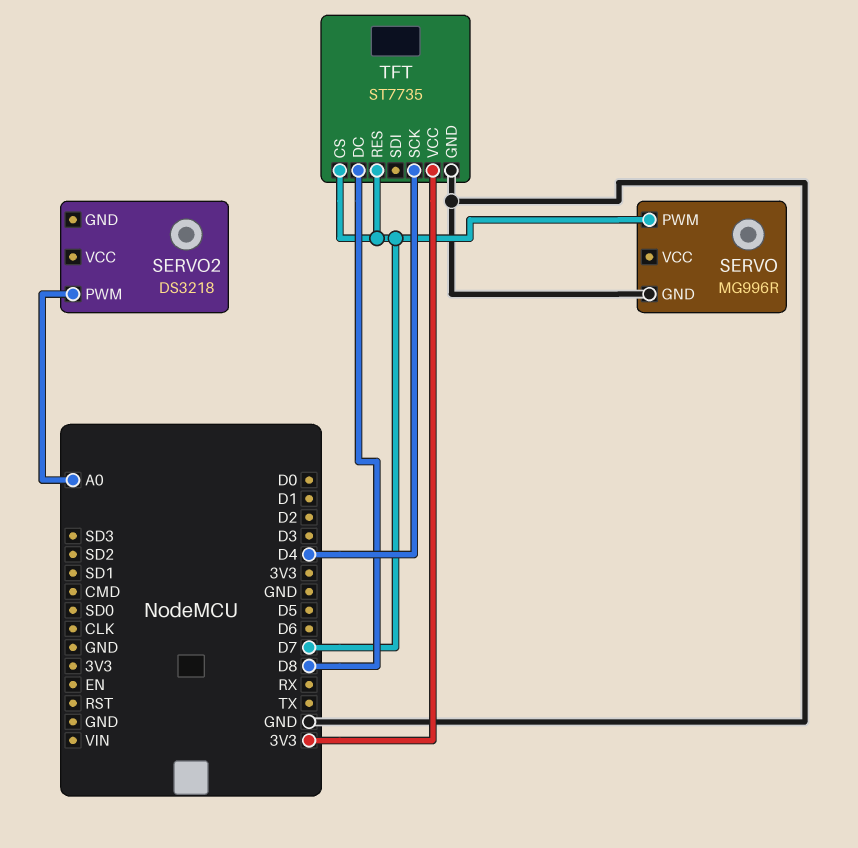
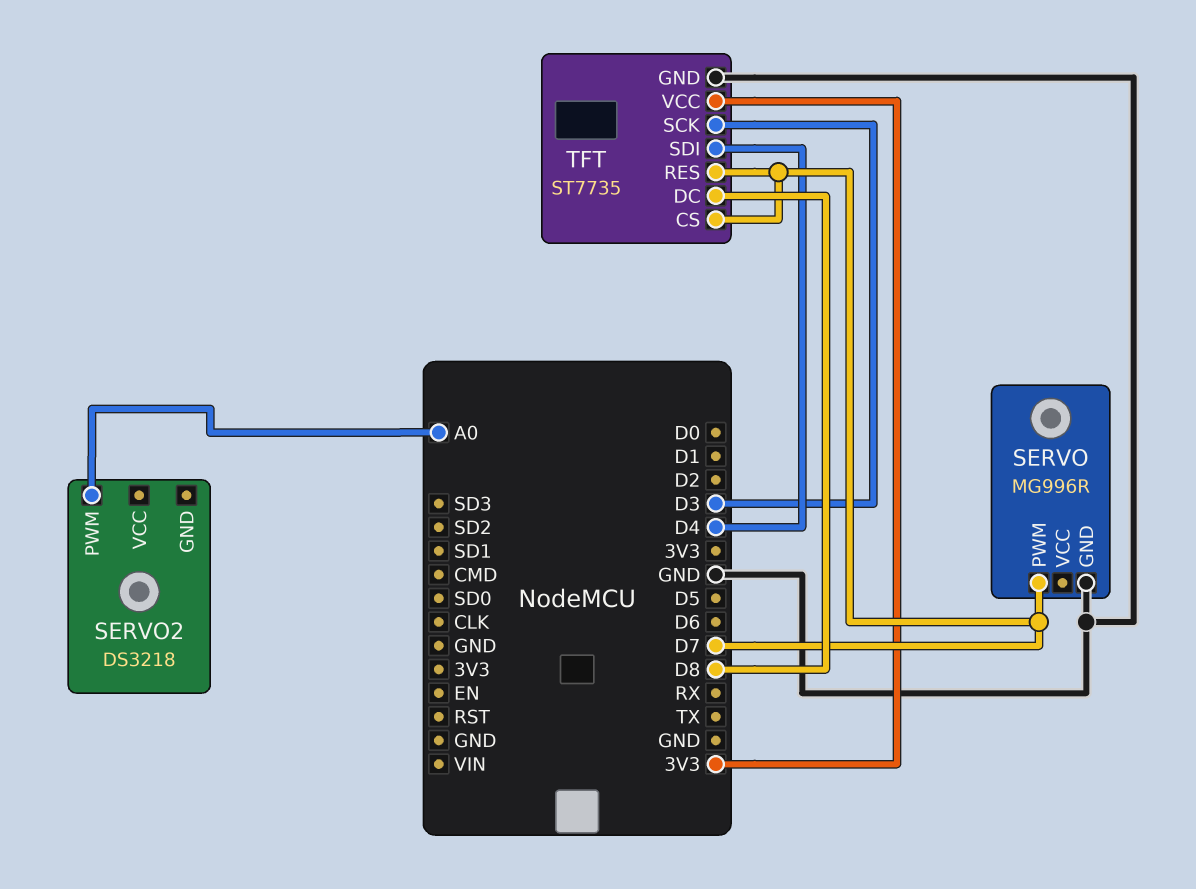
TFT pin SCK: D4 -> D3
TFT pin SDI: none -> D4

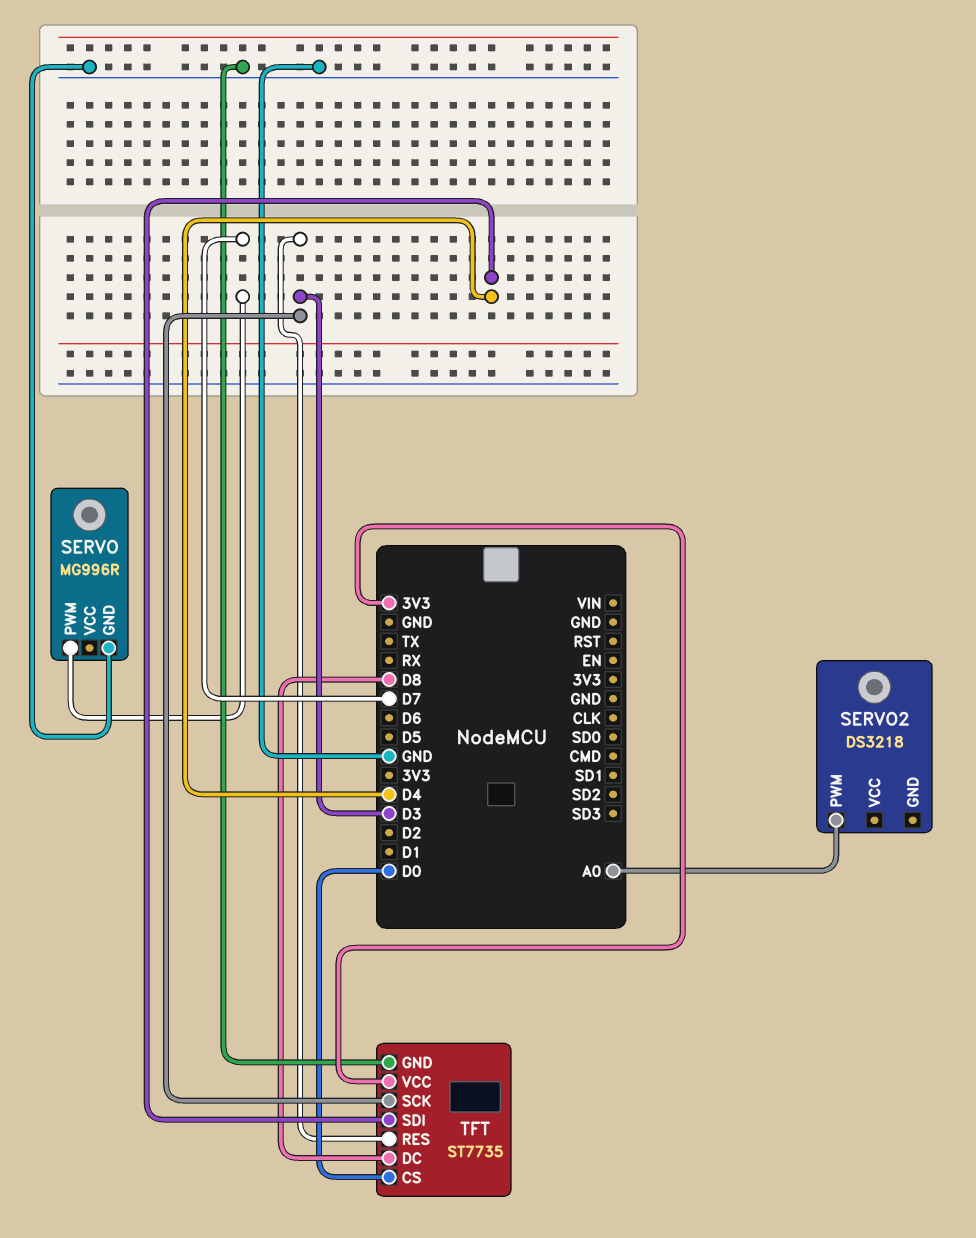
TFT pin CS: D7 -> D0
TFT pin RES: D7 -> D3

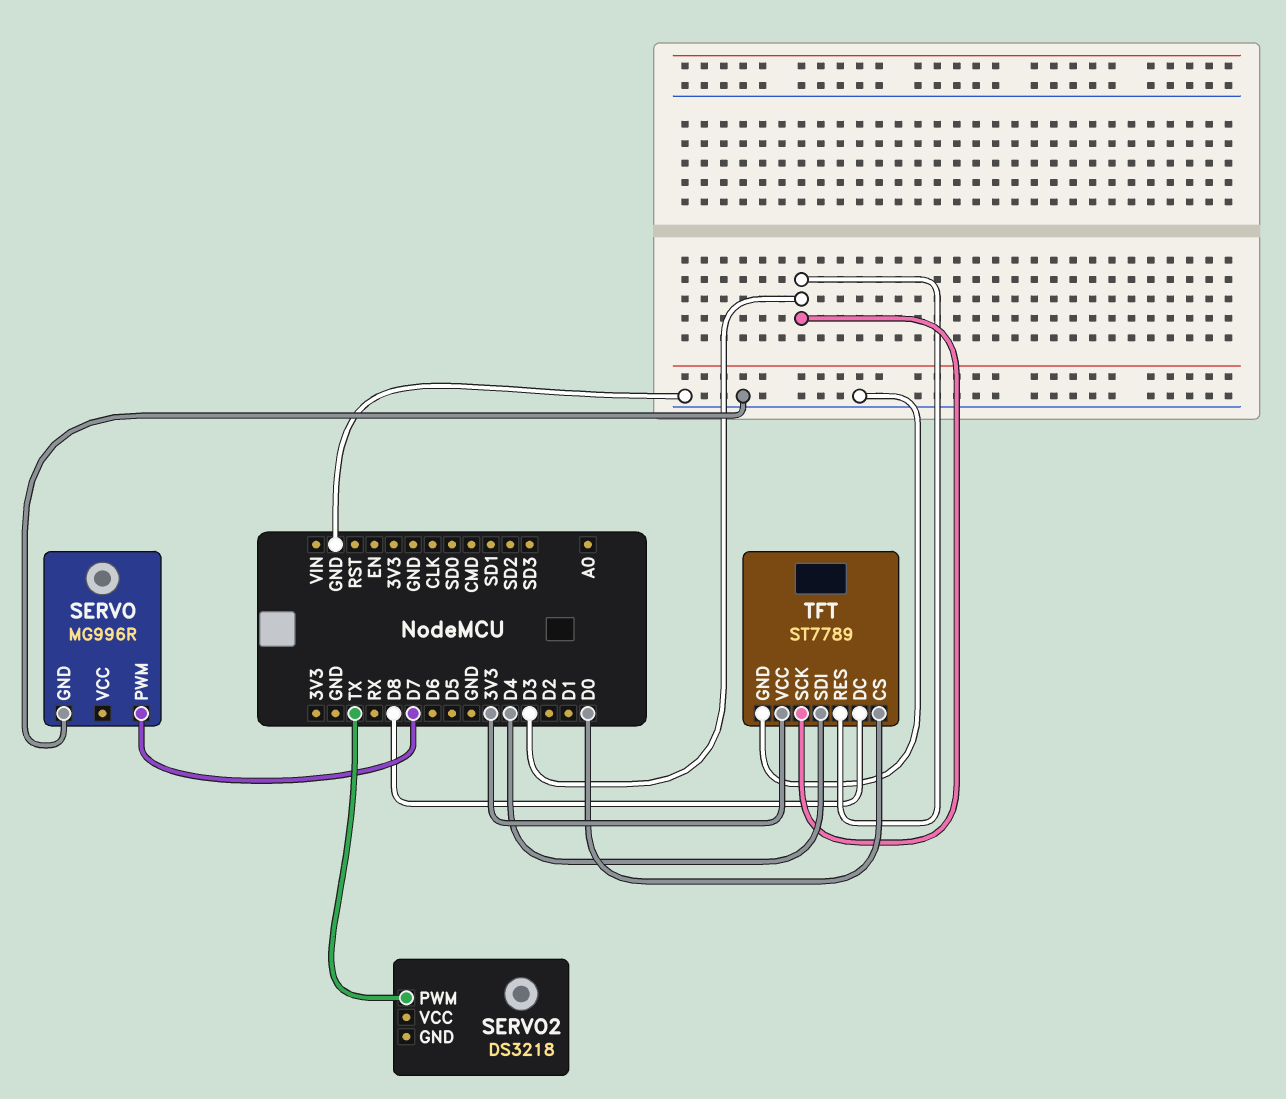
SERVO2 pin PWM: A0 -> TX
TFT: ST7735 -> ST7789

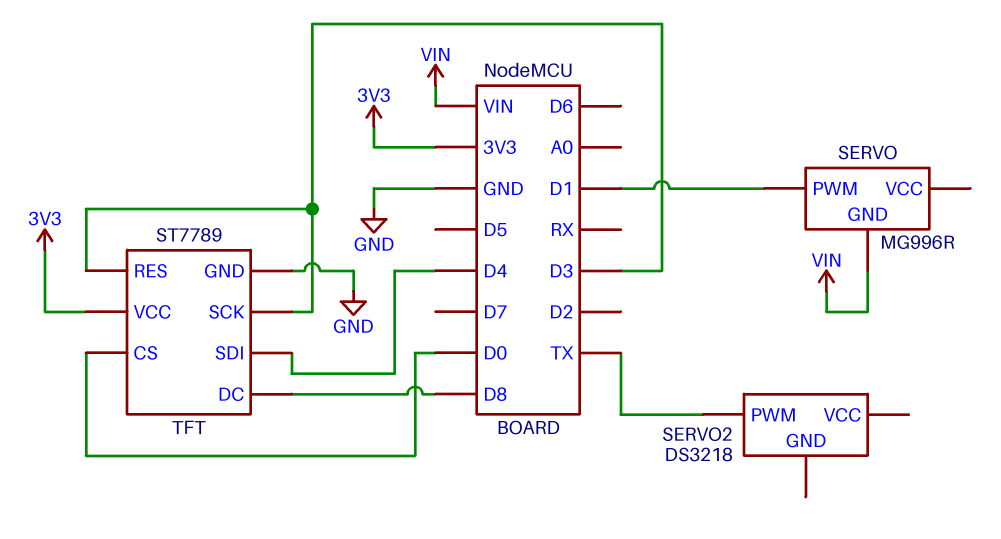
SERVO pin GND: GND -> VIN
SERVO pin PWM: D7 -> D1

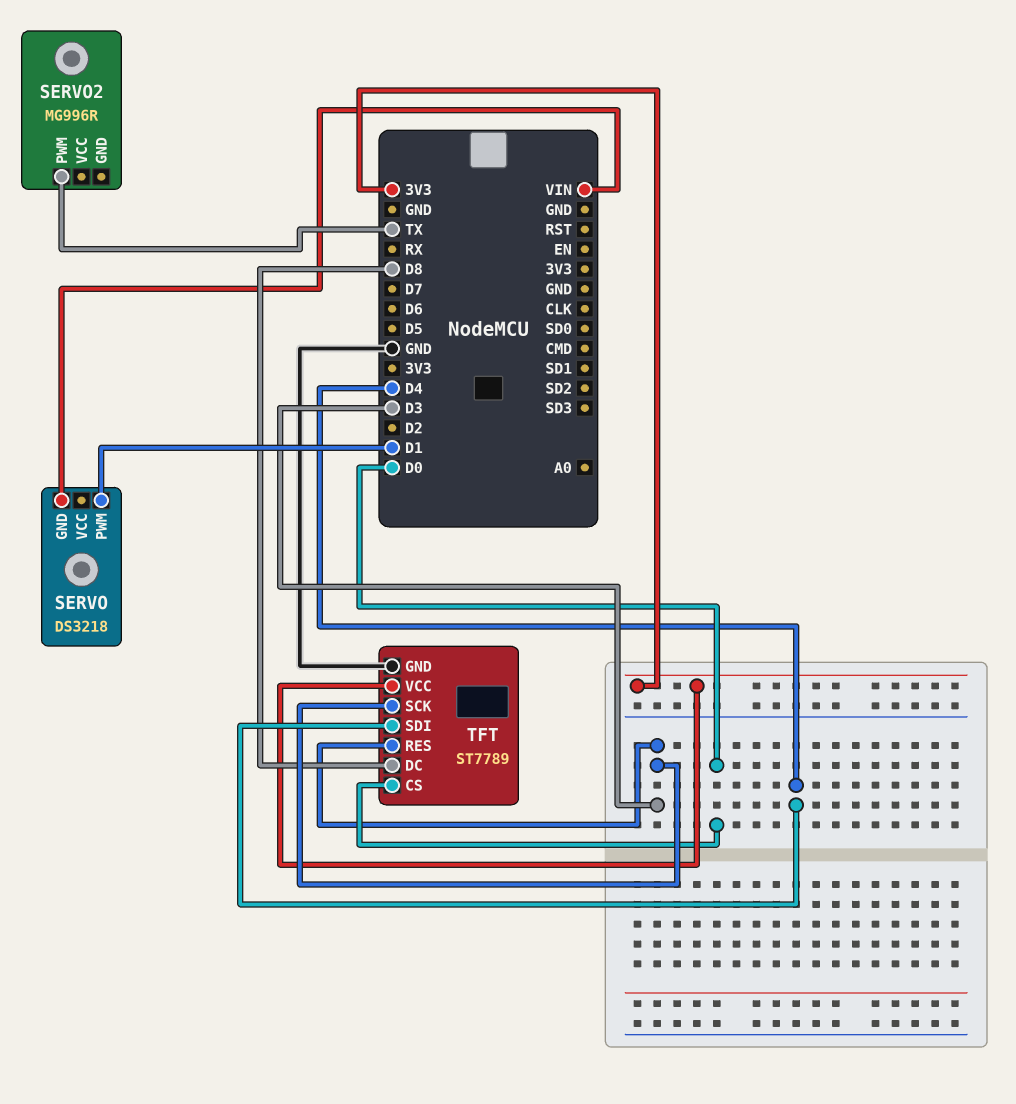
SERVO: MG996R -> DS3218
SERVO2: DS3218 -> MG996R

